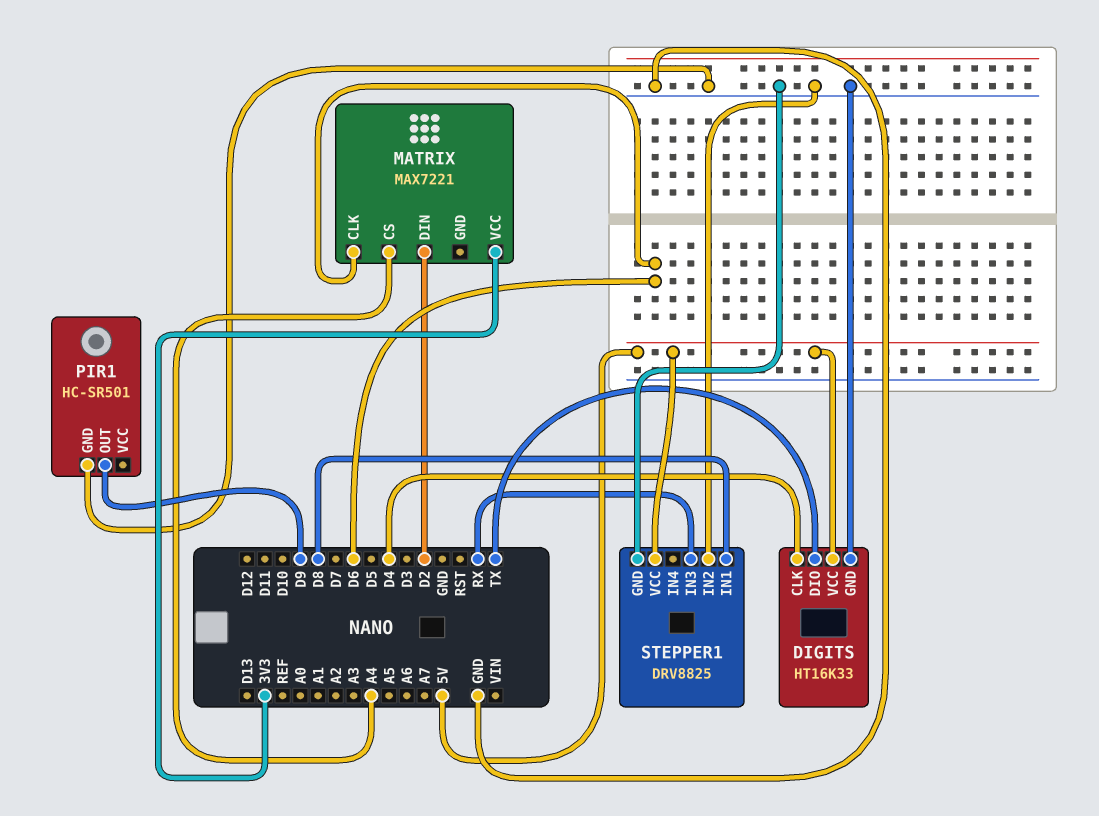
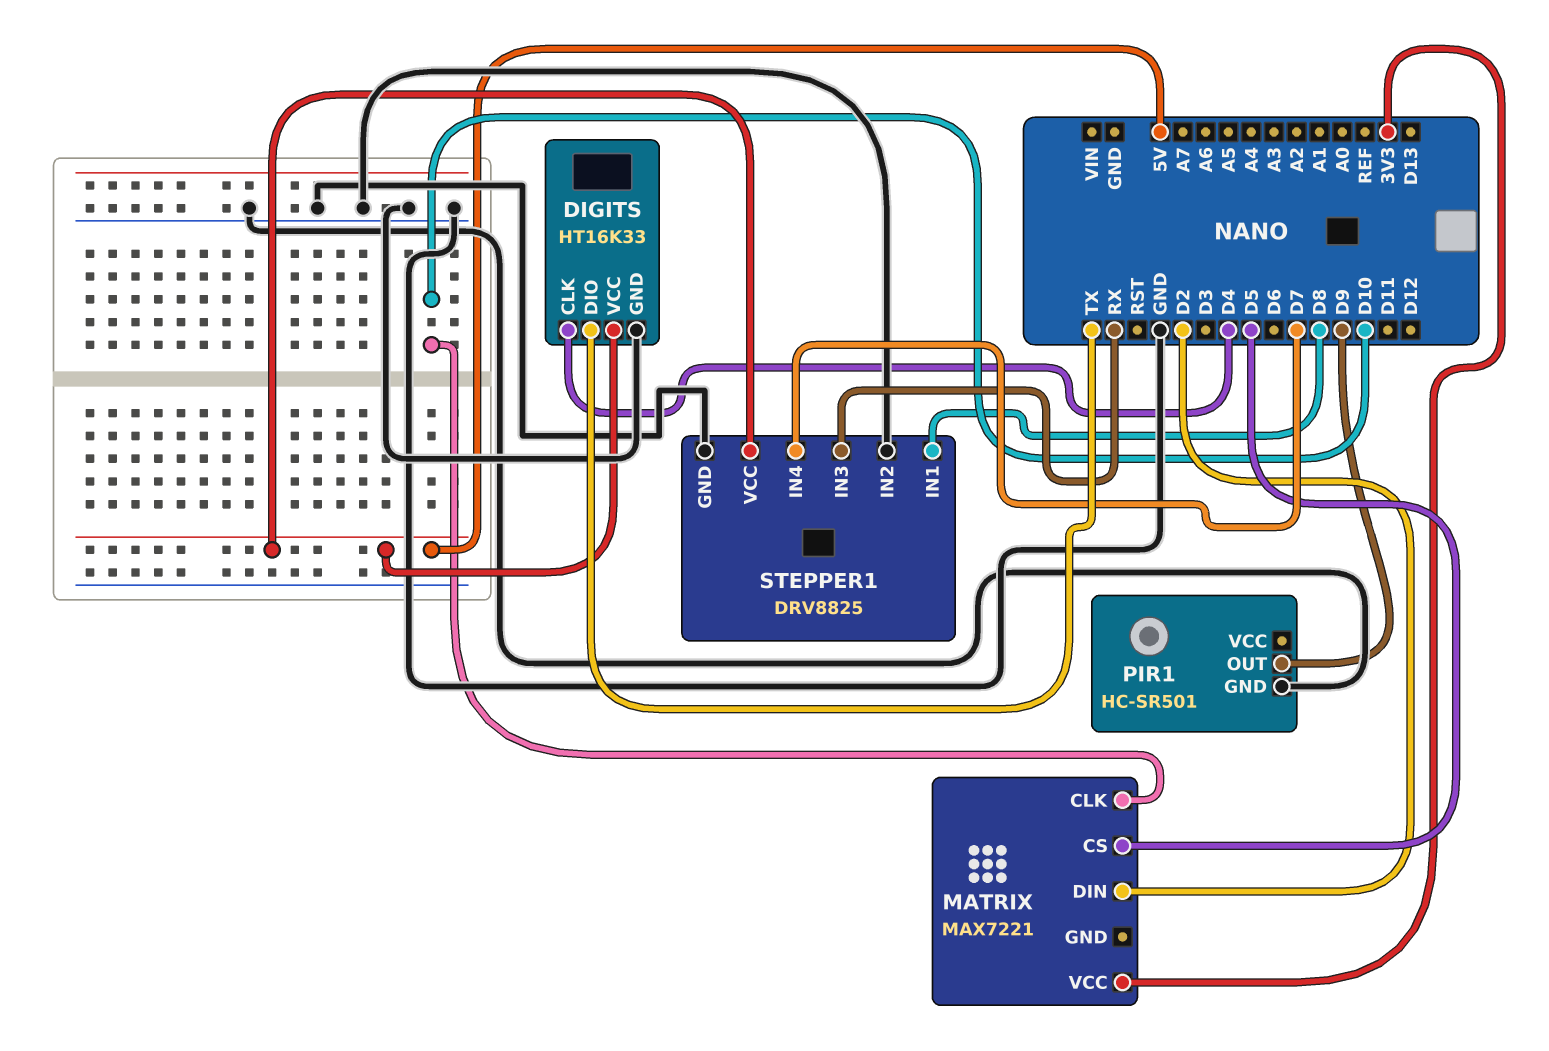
MATRIX pin CLK: D6 -> D10
MATRIX pin CS: A4 -> D5
STEPPER1 pin IN4: none -> D7

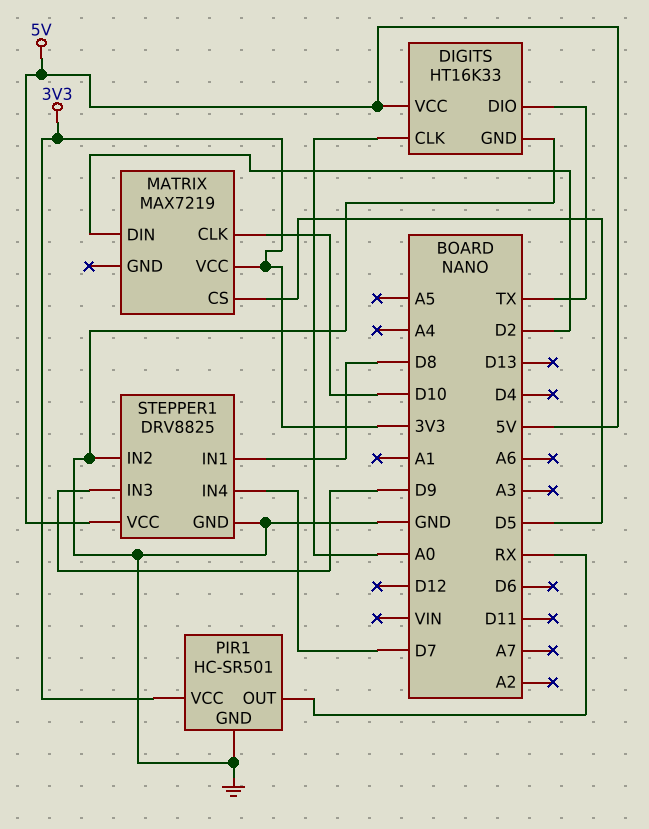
DIGITS pin CLK: D4 -> A0
MATRIX: MAX7221 -> MAX7219
PIR1 pin OUT: D9 -> RX
PIR1 pin VCC: none -> 3V3
STEPPER1 pin IN3: RX -> D9

